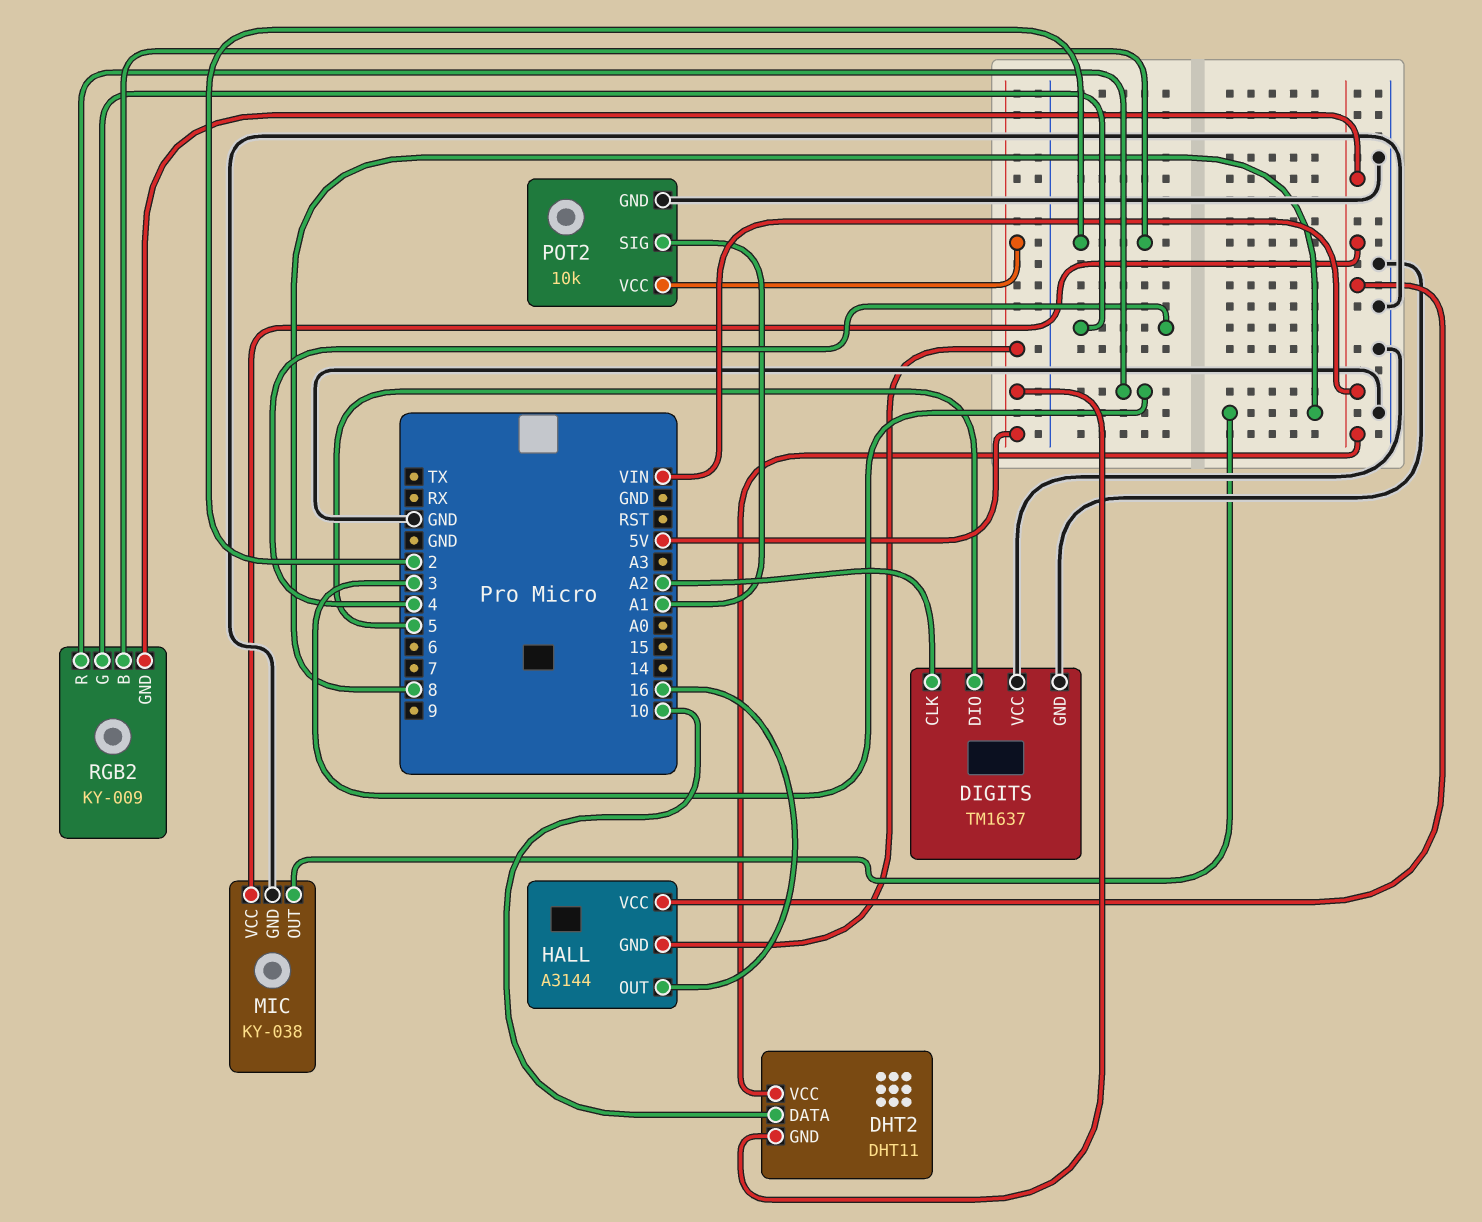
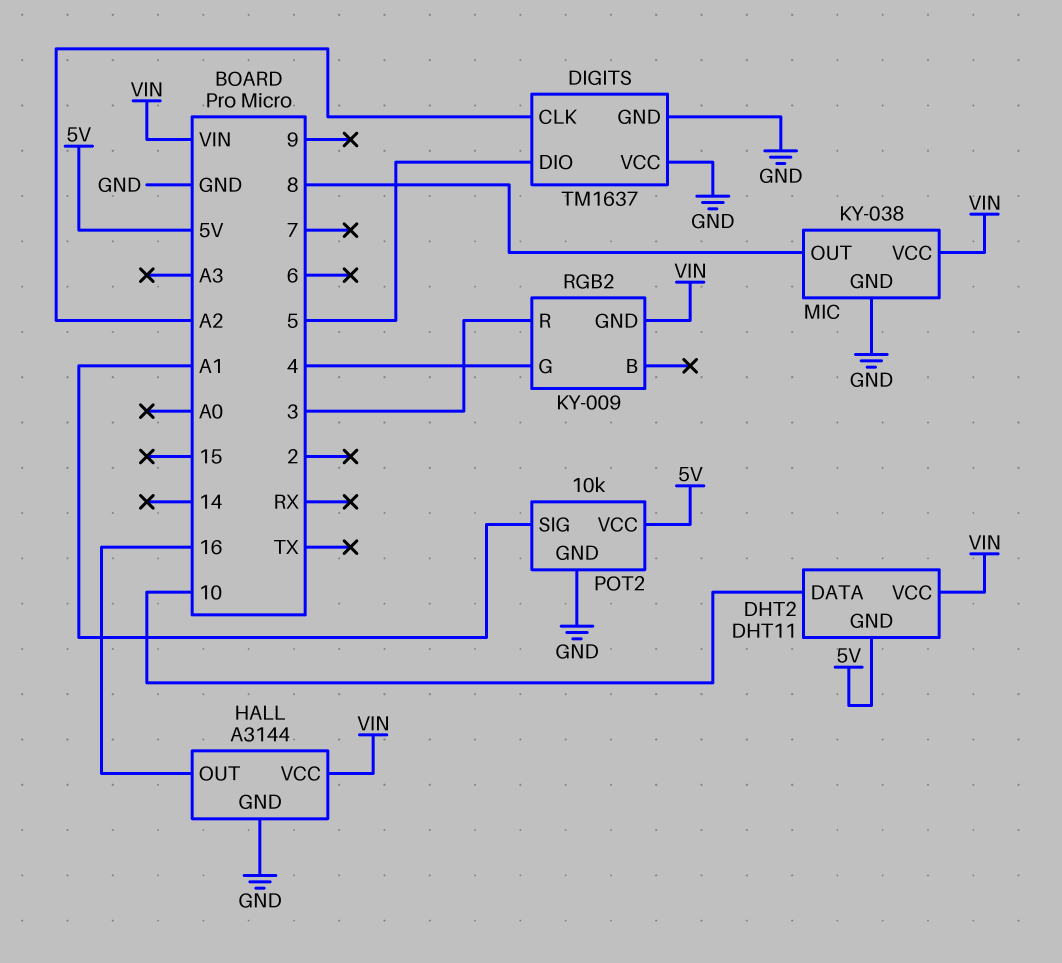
HALL pin GND: 5V -> GND
RGB2 pin B: 2 -> none

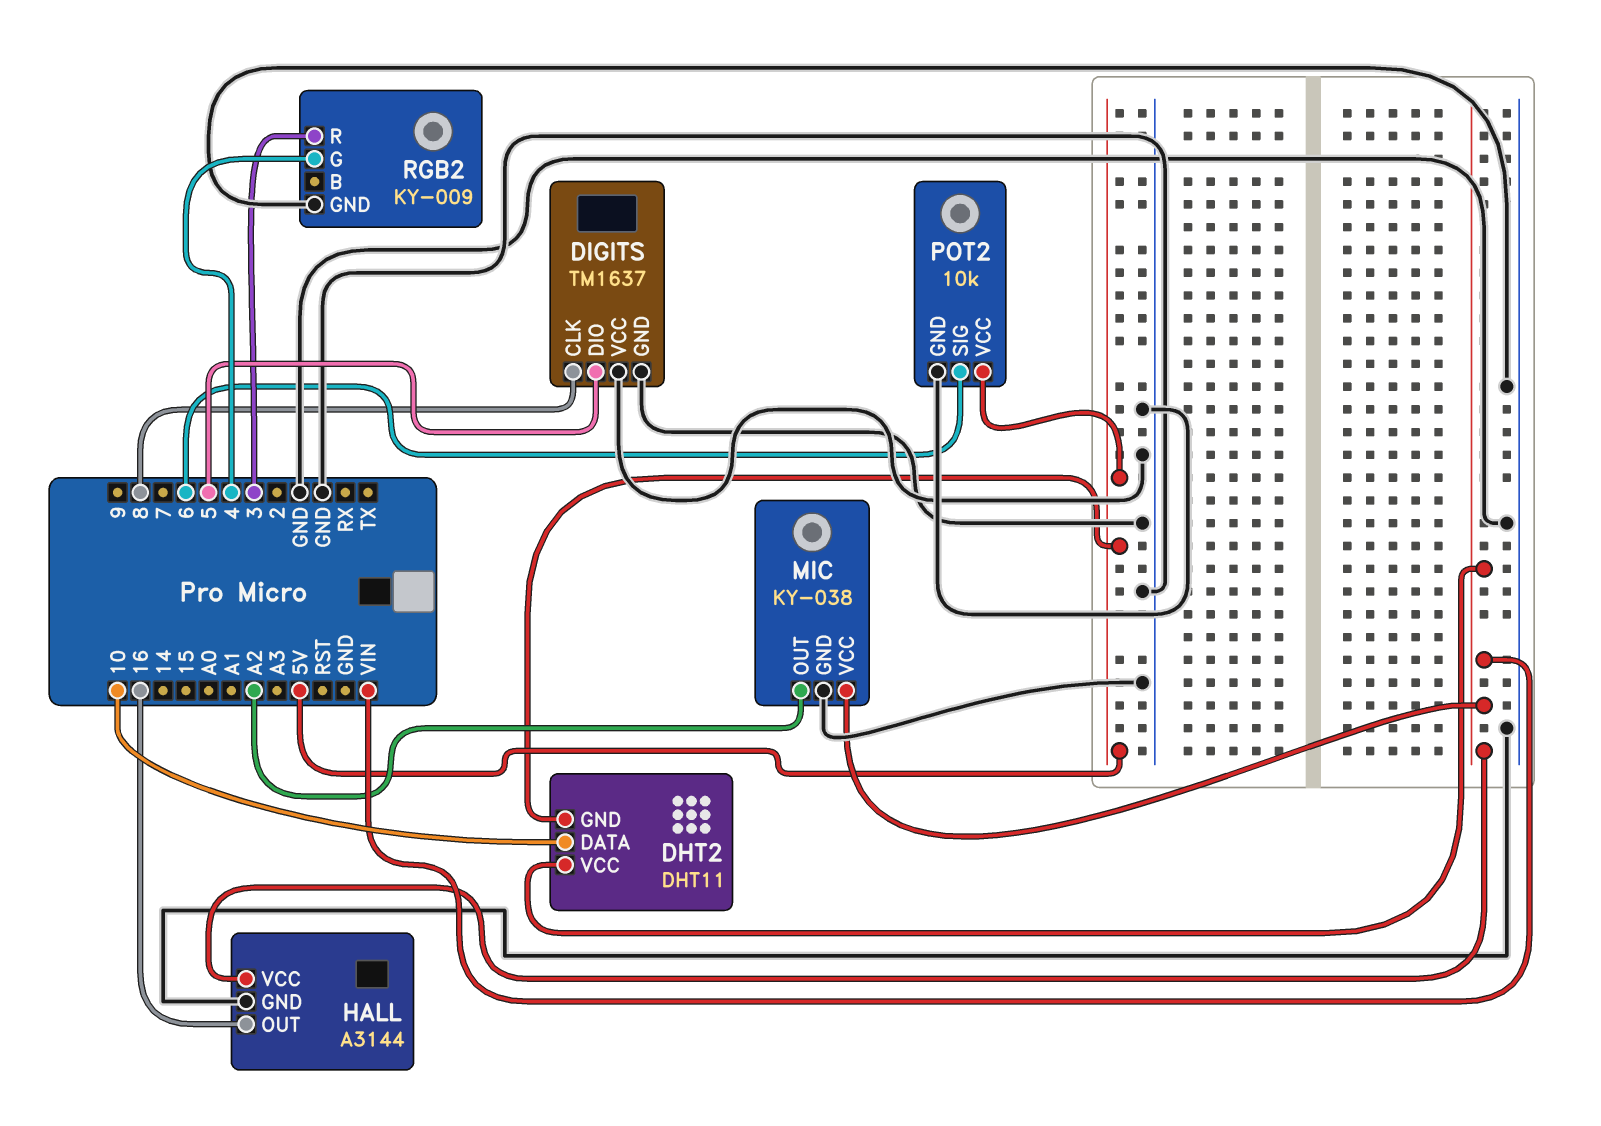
DIGITS pin CLK: A2 -> 8
MIC pin OUT: 8 -> A2
POT2 pin SIG: A1 -> 6
RGB2 pin GND: VIN -> GND

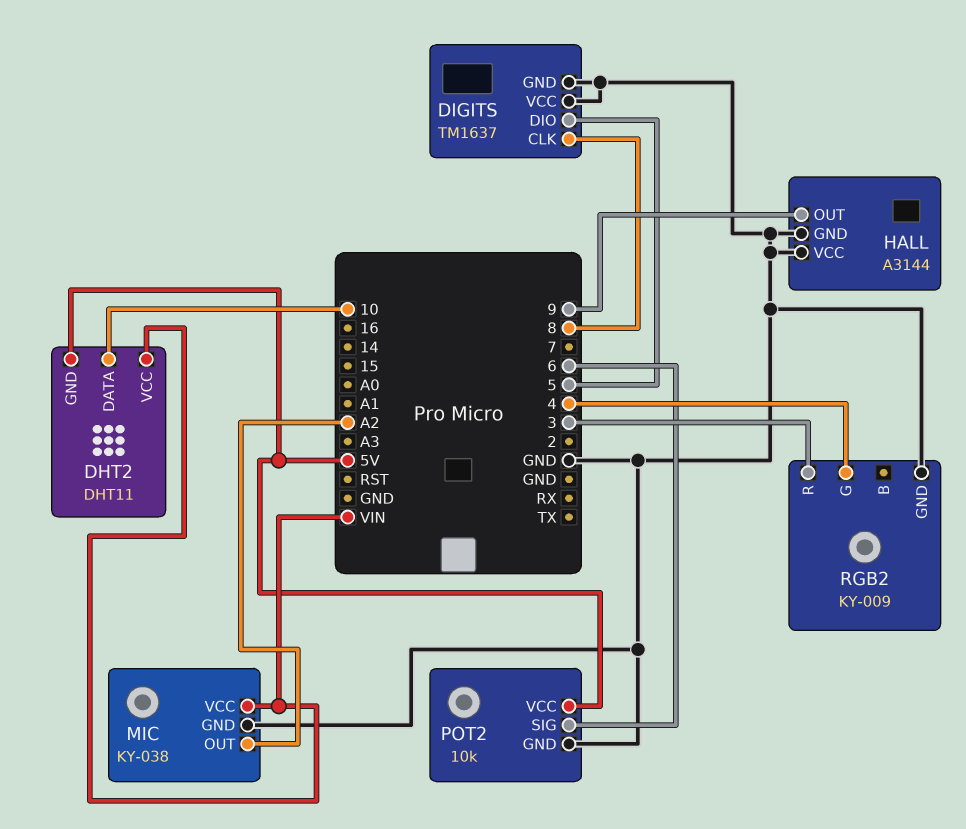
HALL pin OUT: 16 -> 9
HALL pin VCC: VIN -> GND

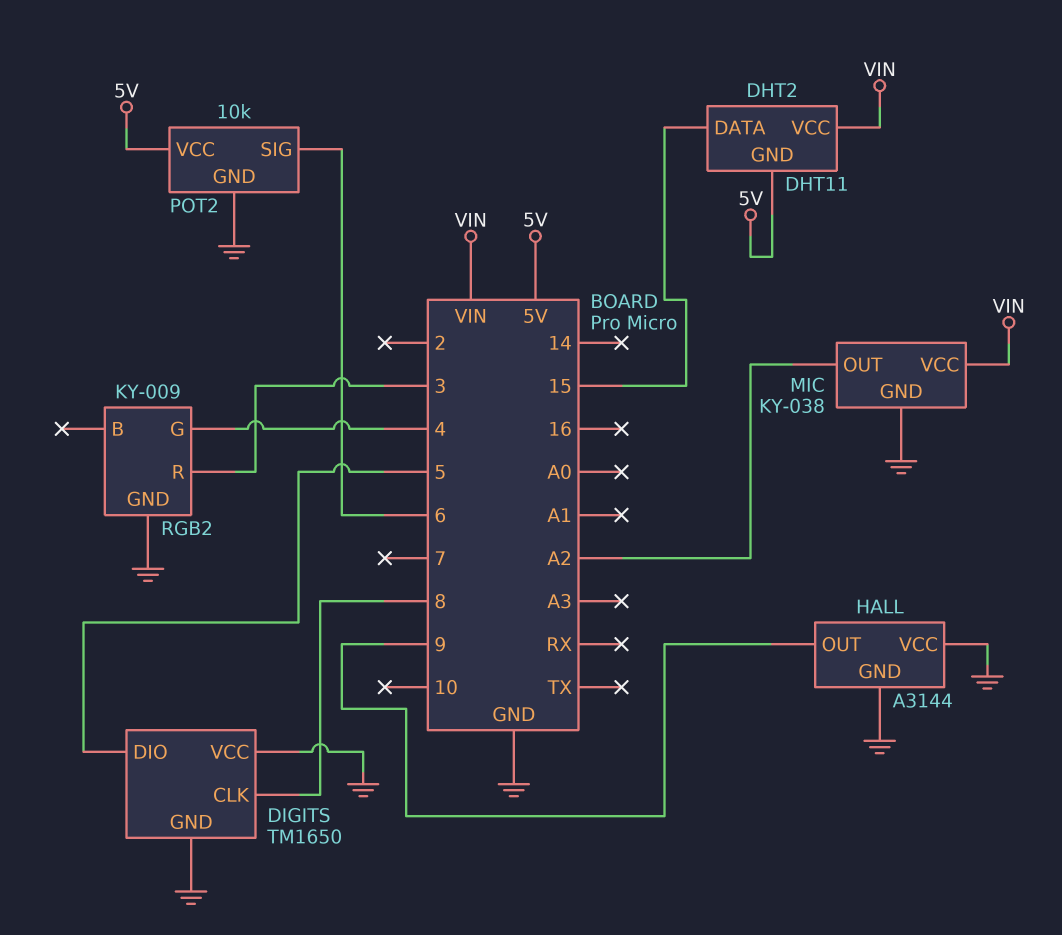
DHT2 pin DATA: 10 -> 15
DIGITS: TM1637 -> TM1650

